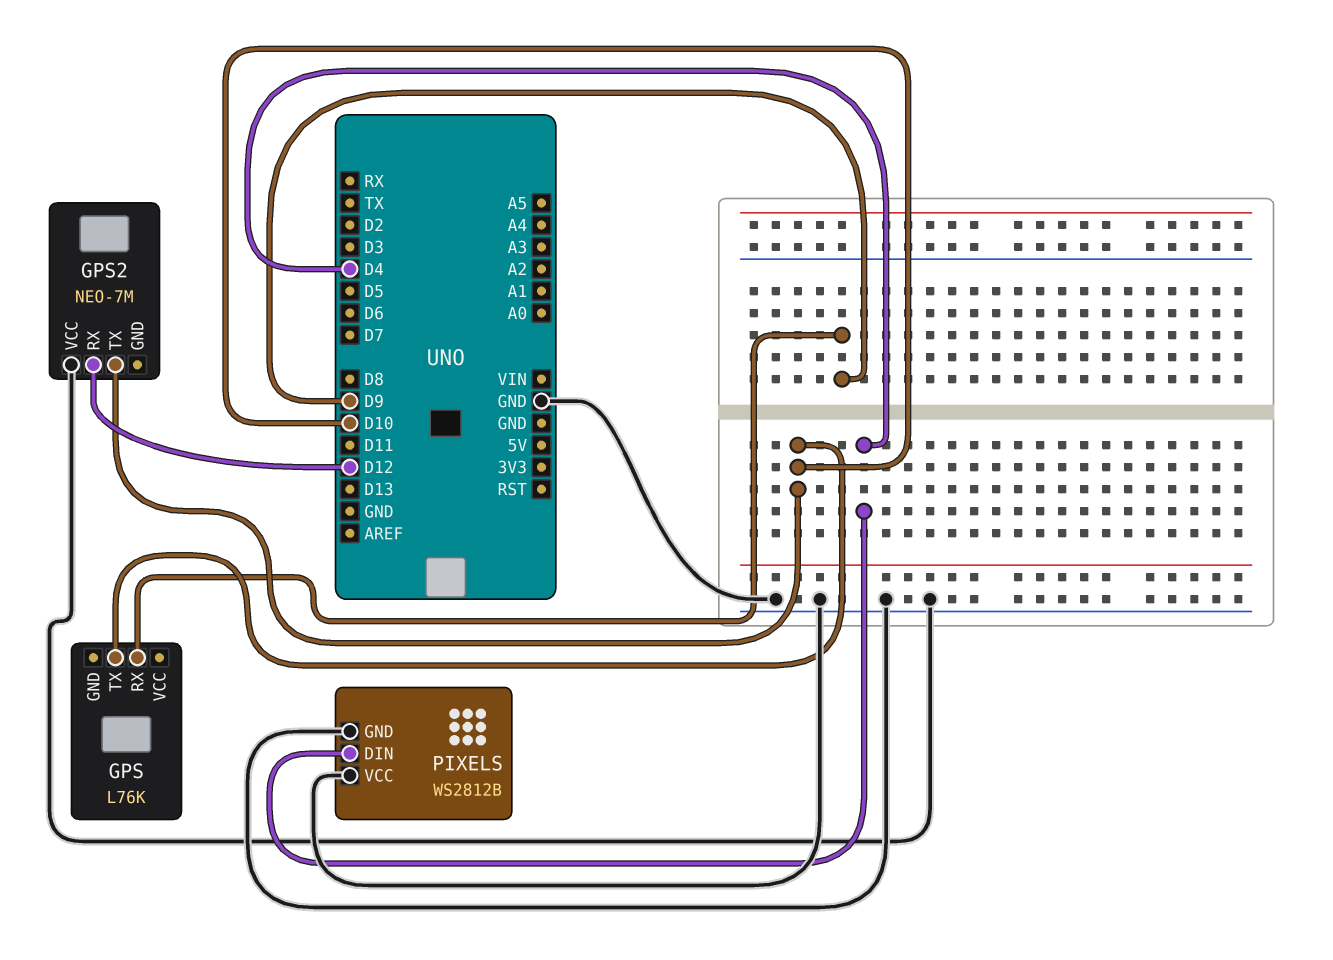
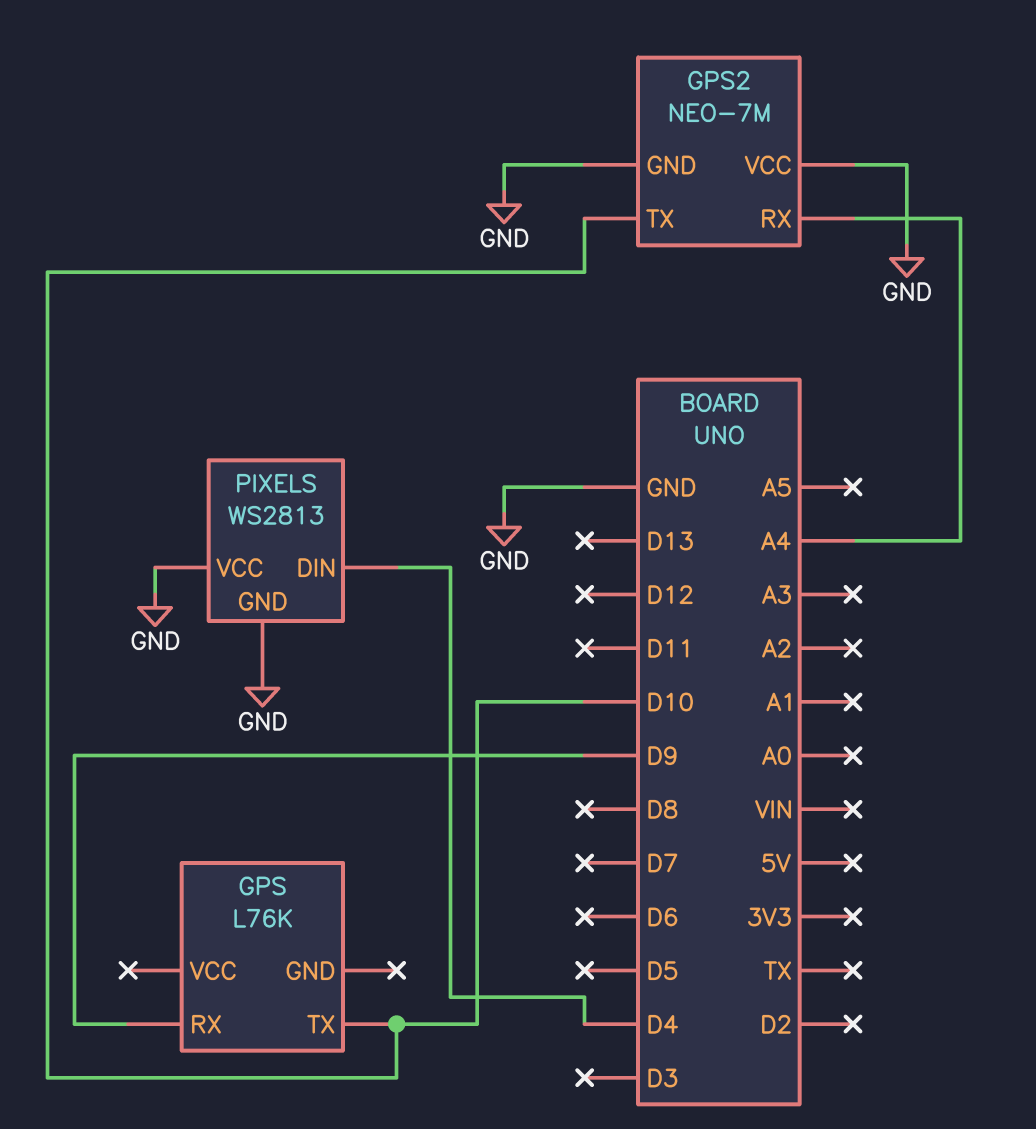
GPS2 pin GND: none -> GND
GPS2 pin RX: D12 -> A4
PIXELS: WS2812B -> WS2813

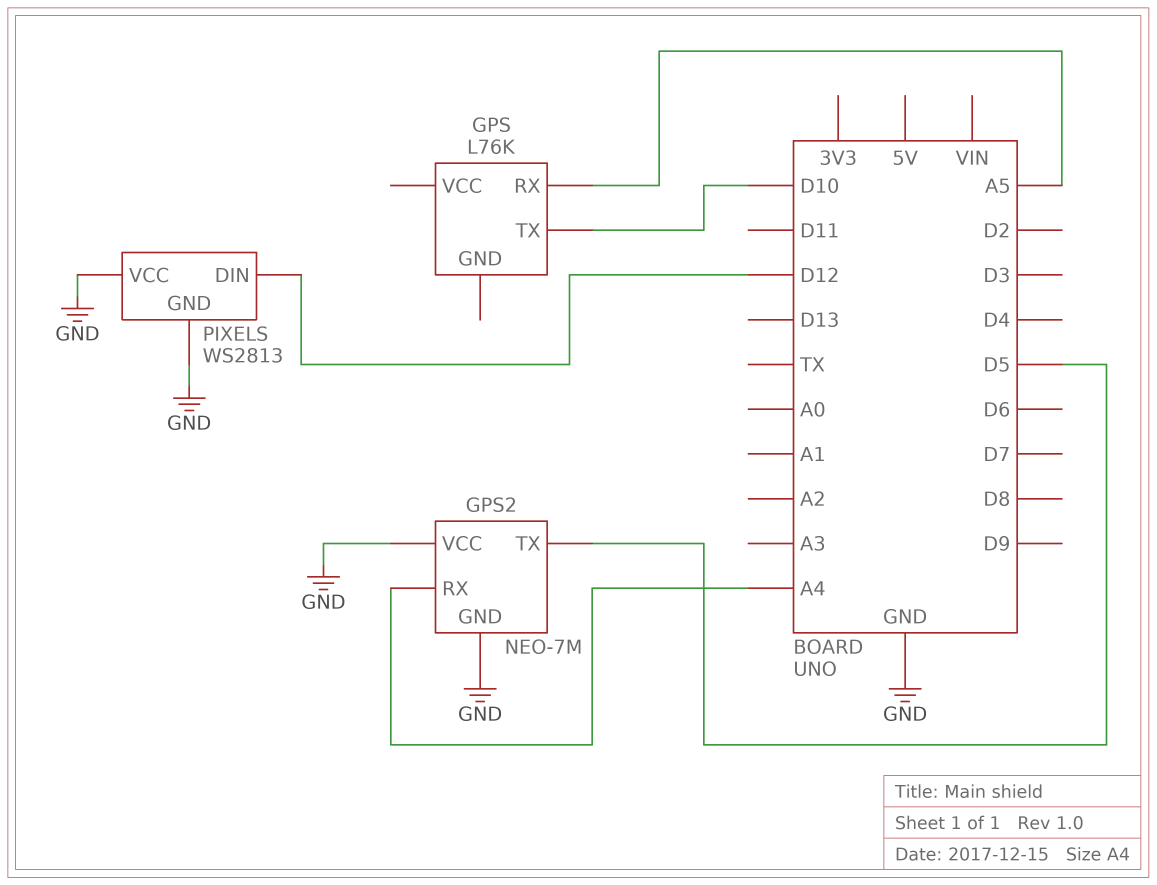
GPS pin RX: D9 -> A5
GPS2 pin TX: D10 -> D5
PIXELS pin DIN: D4 -> D12

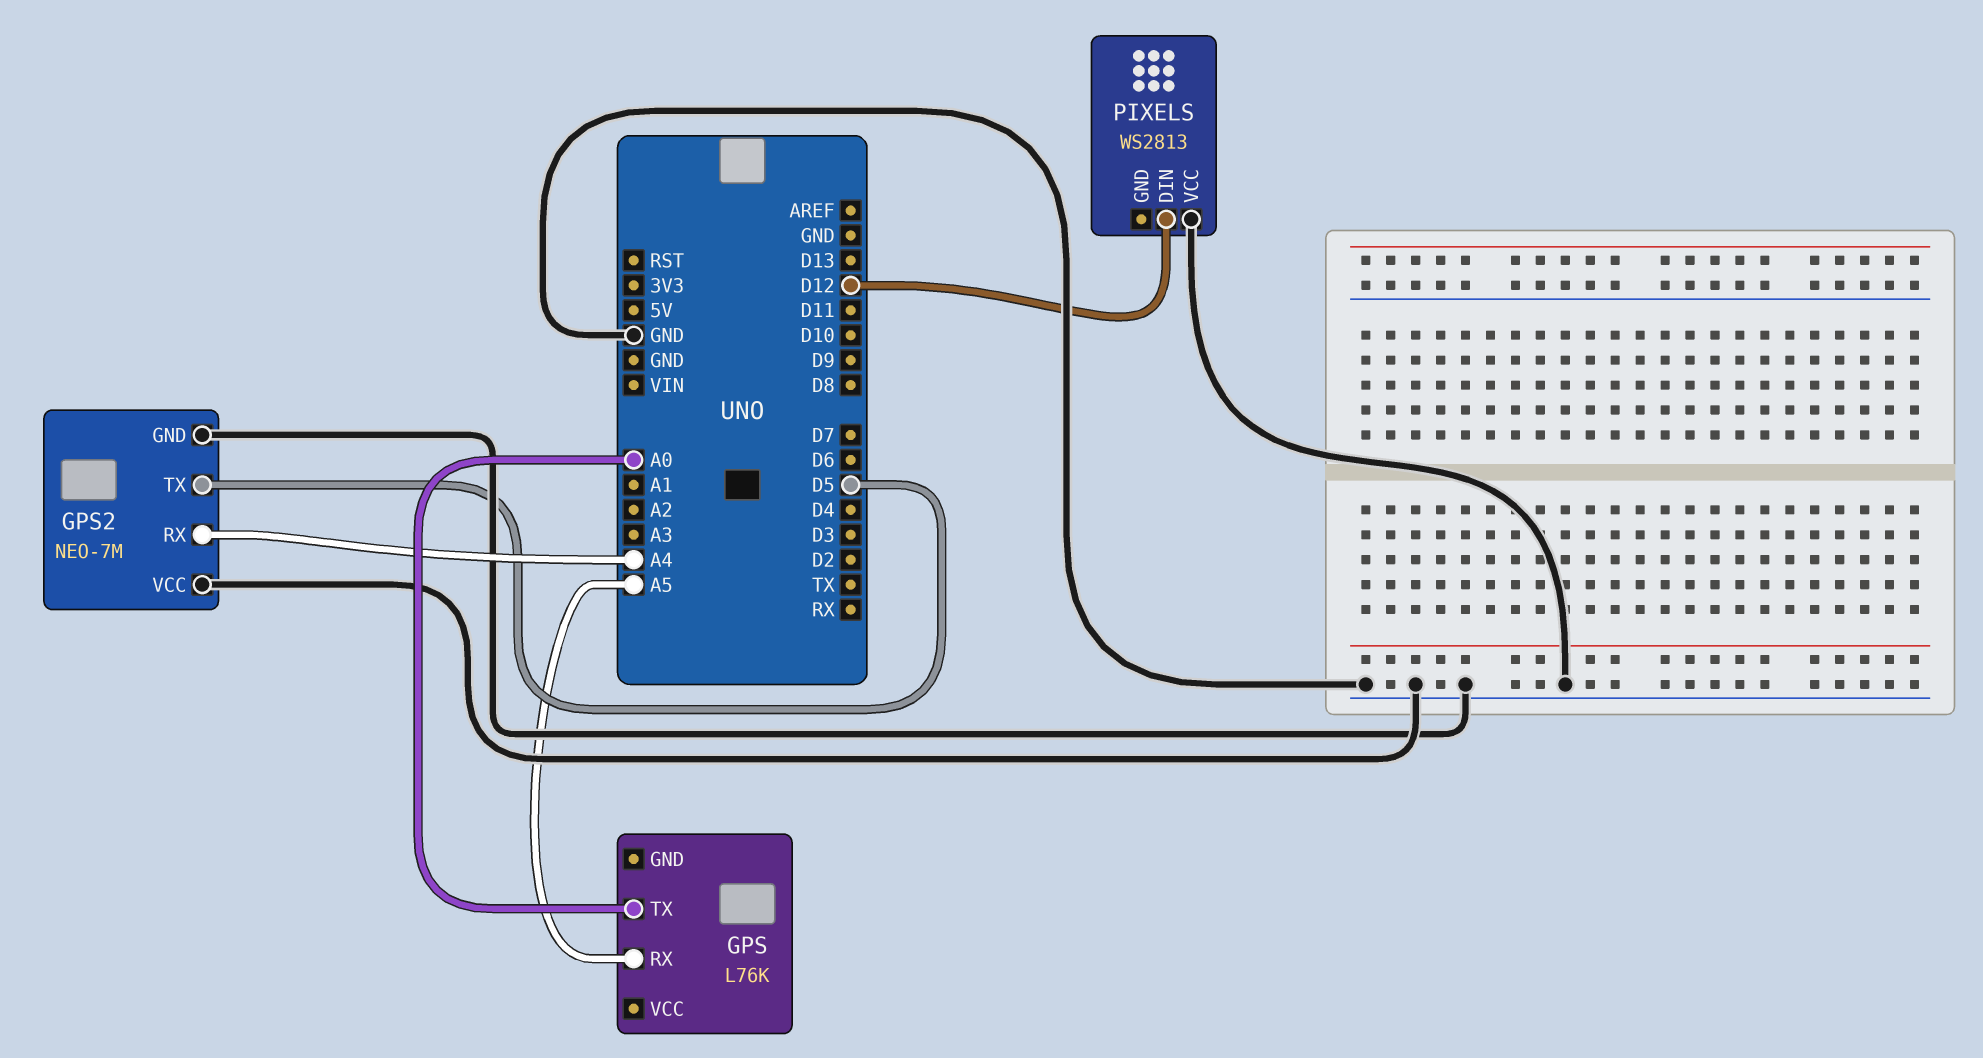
GPS pin TX: D10 -> A0
PIXELS pin GND: GND -> none

